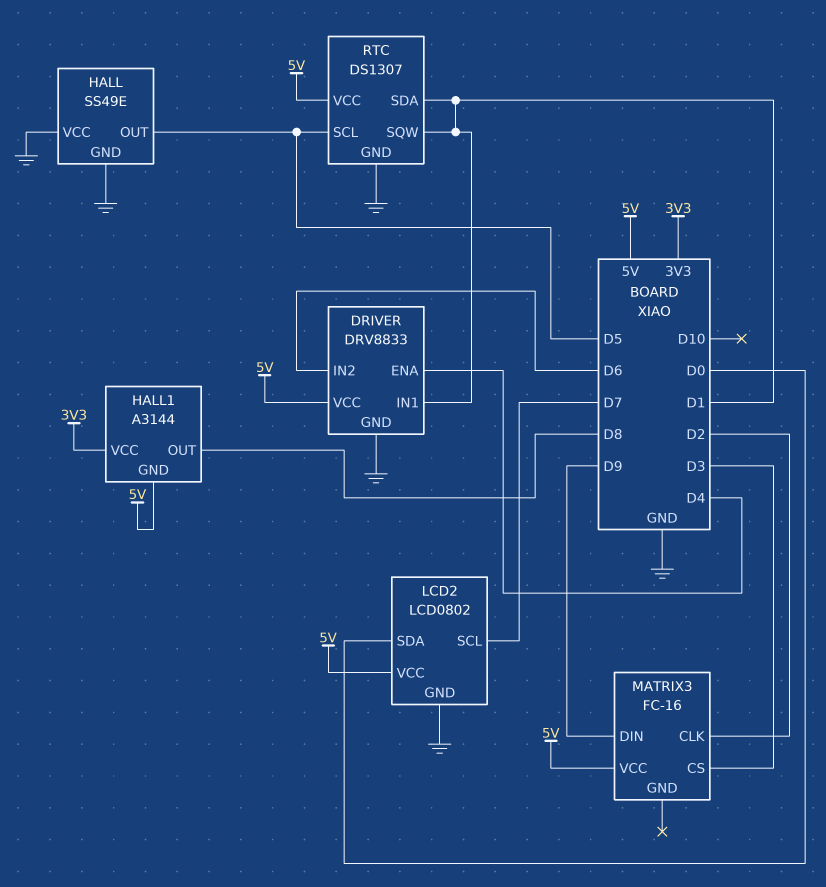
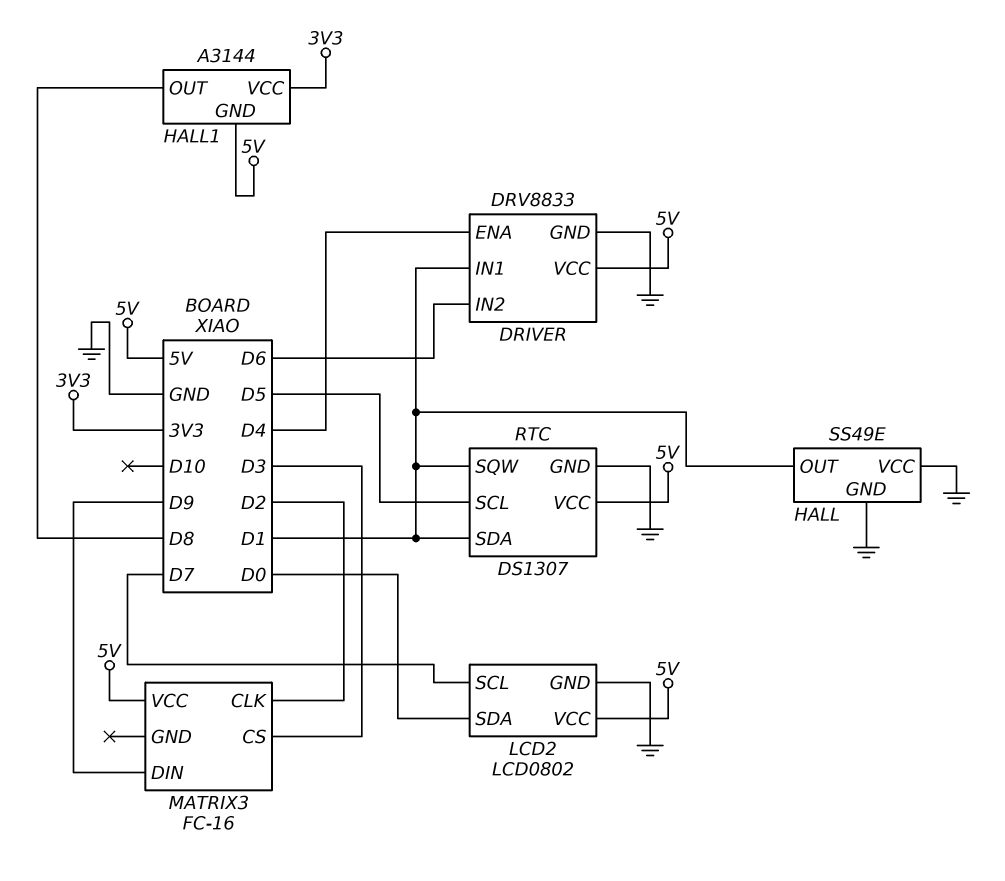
HALL pin OUT: D5 -> D1

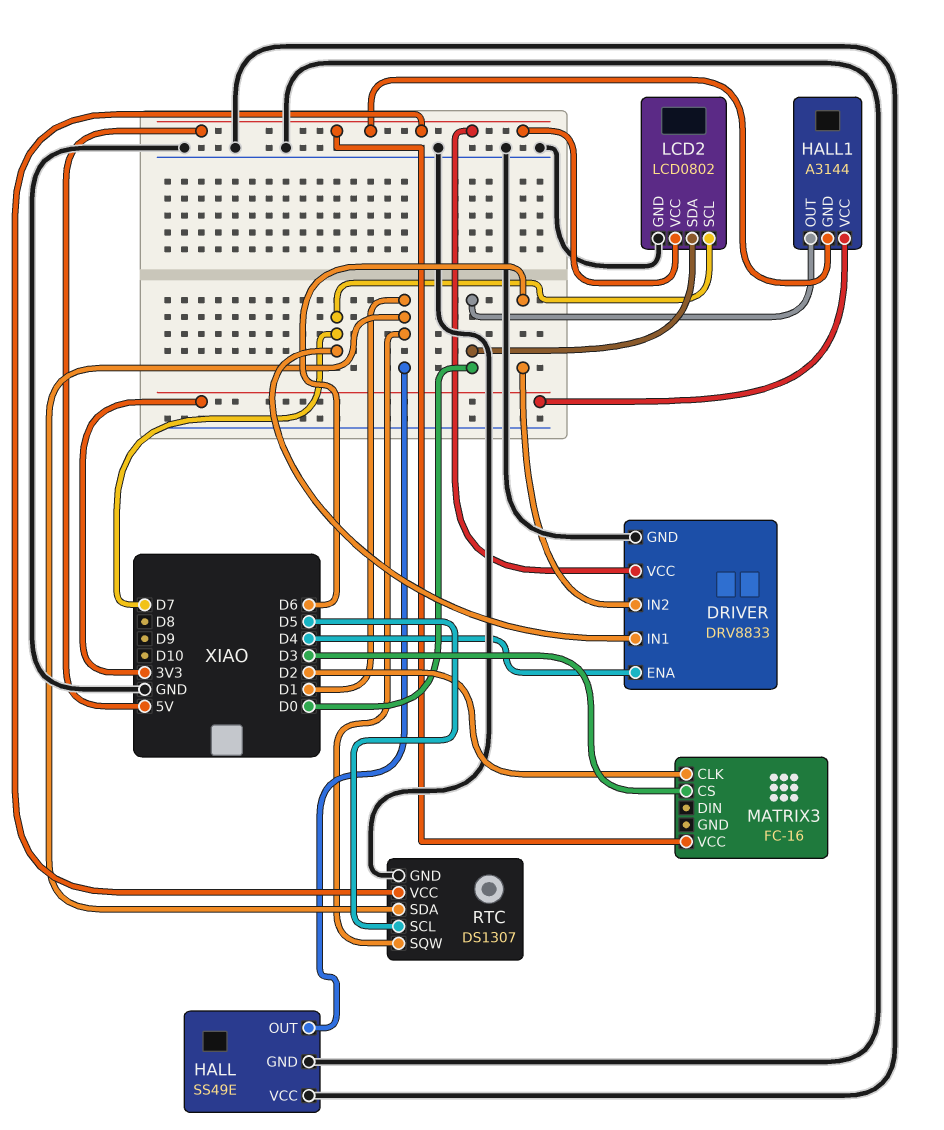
DRIVER pin IN1: D1 -> D7
HALL1 pin OUT: D8 -> D0
MATRIX3 pin DIN: D9 -> none

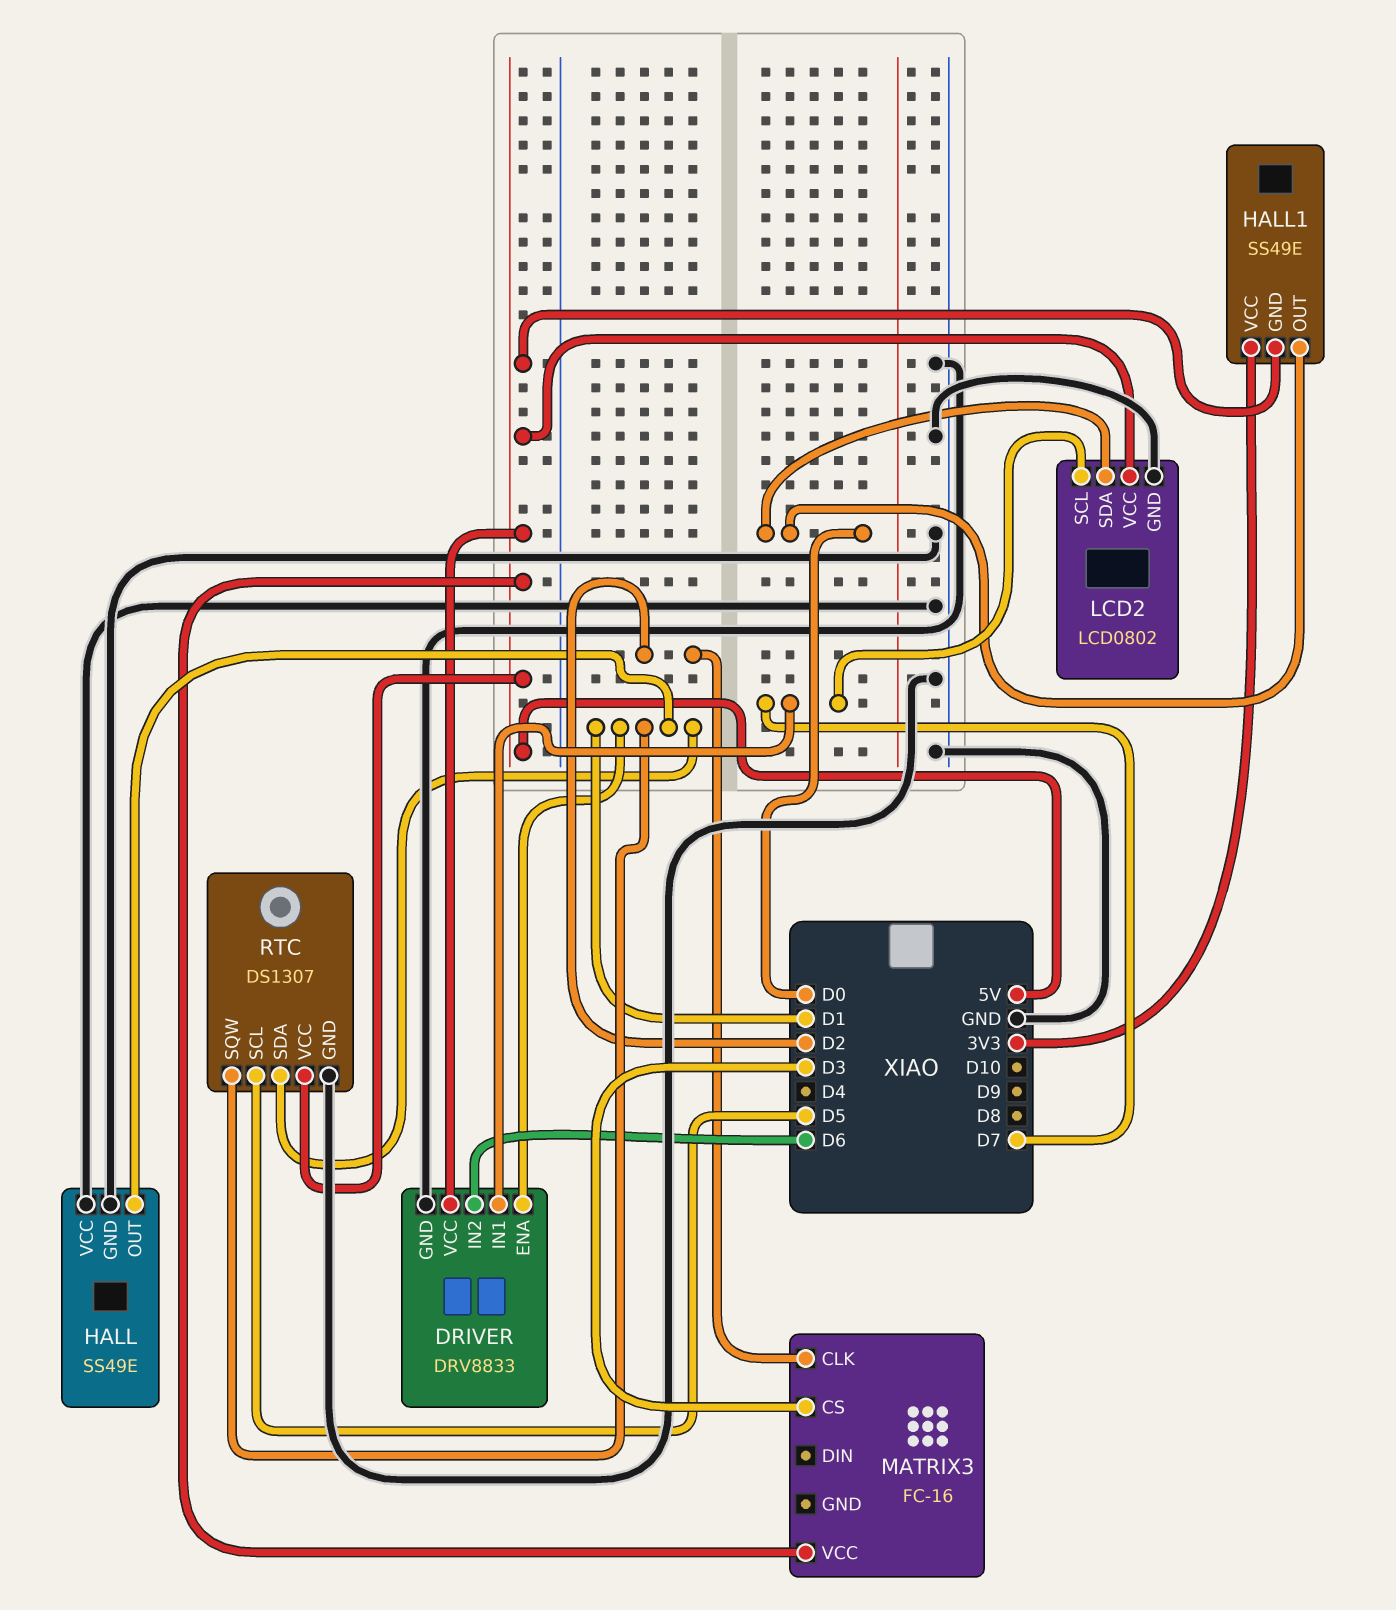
DRIVER pin ENA: D4 -> D1
HALL1: A3144 -> SS49E

